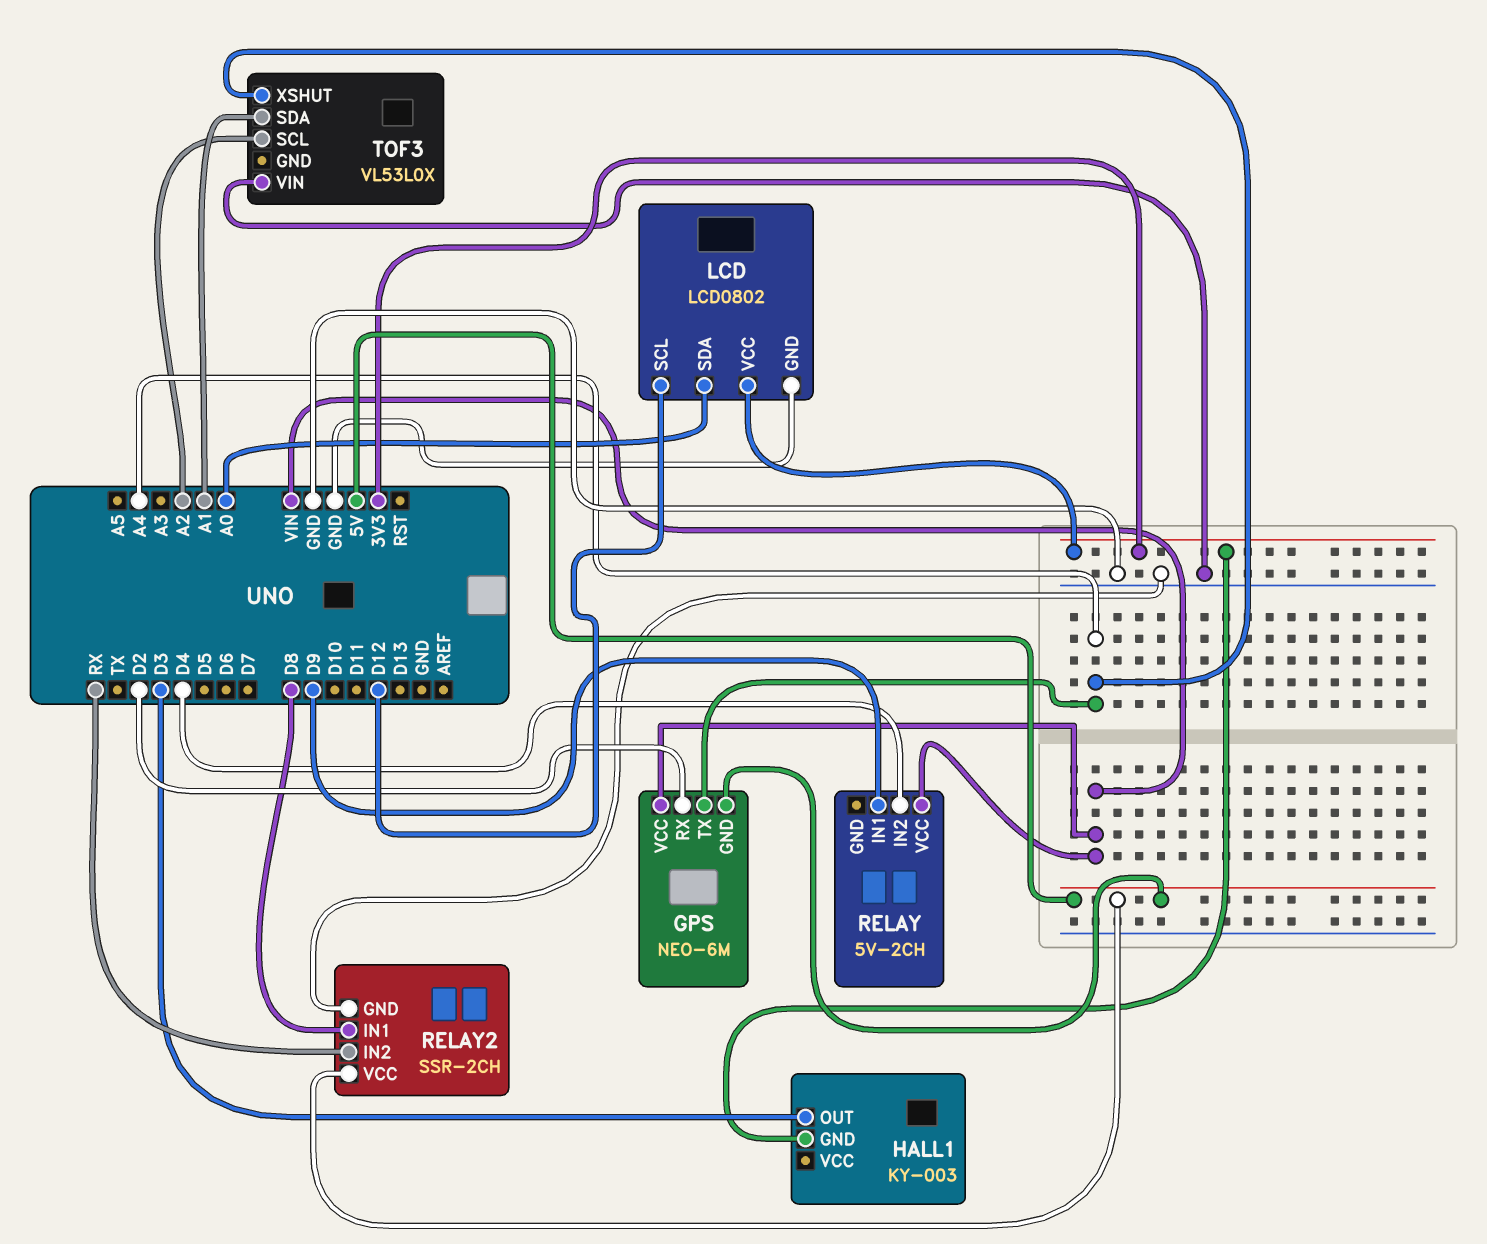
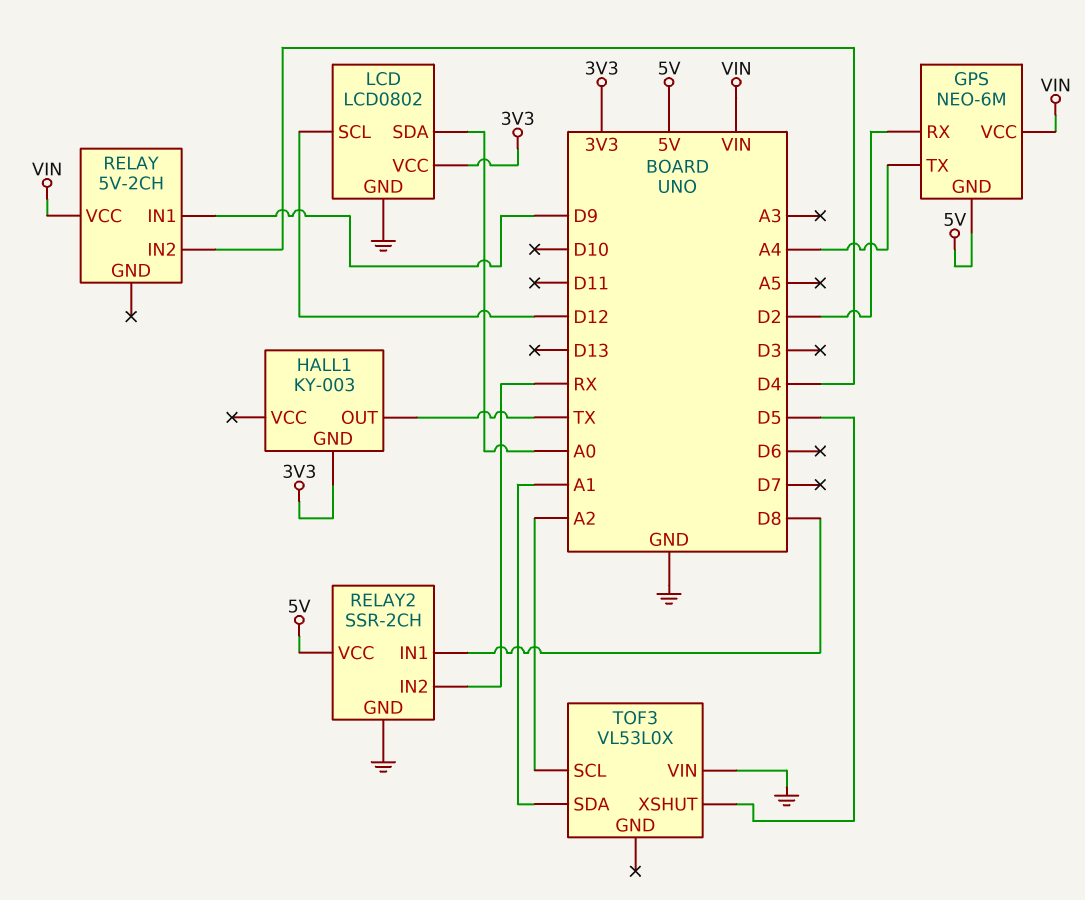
HALL1 pin OUT: D3 -> TX
TOF3 pin XSHUT: A4 -> D5

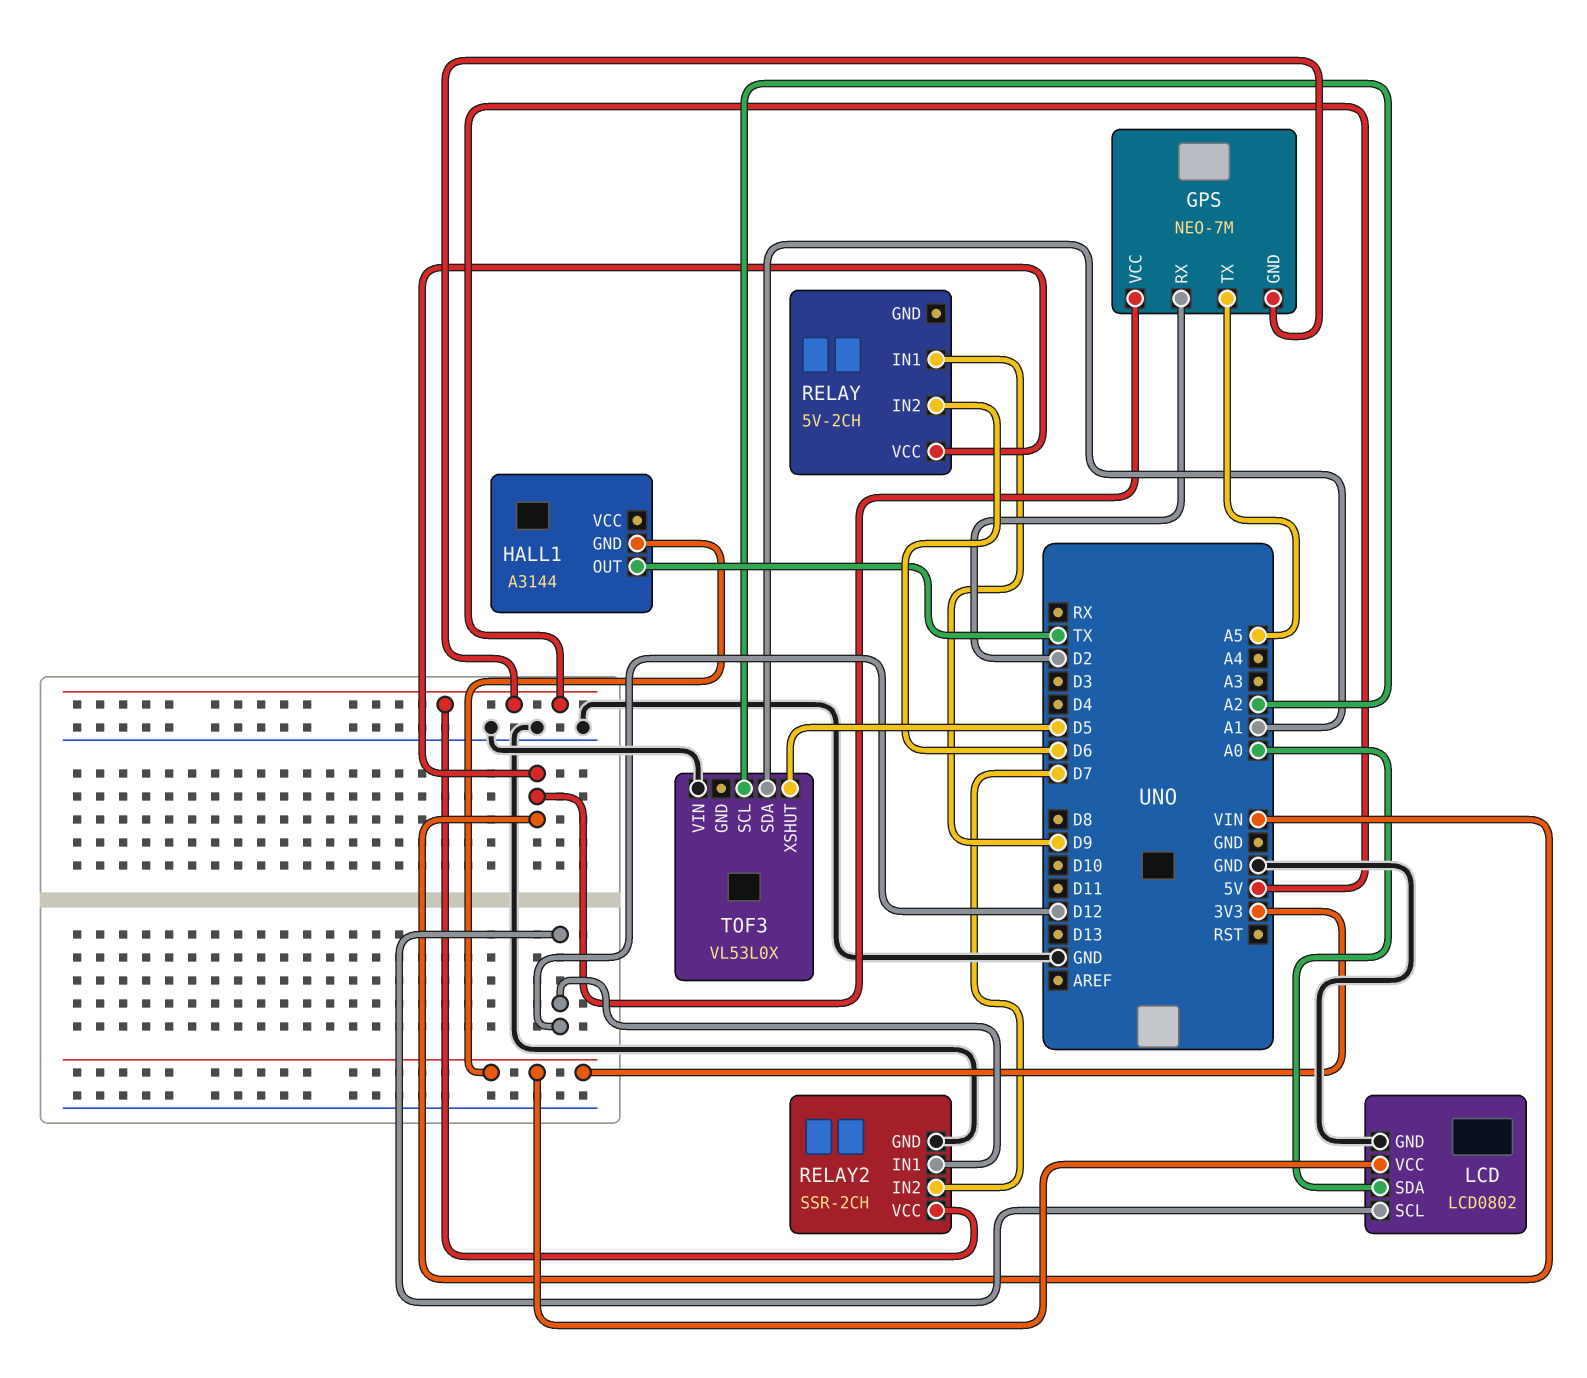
GPS: NEO-6M -> NEO-7M
GPS pin TX: A4 -> A5
HALL1: KY-003 -> A3144
RELAY pin IN2: D4 -> D6
RELAY2 pin IN1: D8 -> D12
RELAY2 pin IN2: RX -> D7

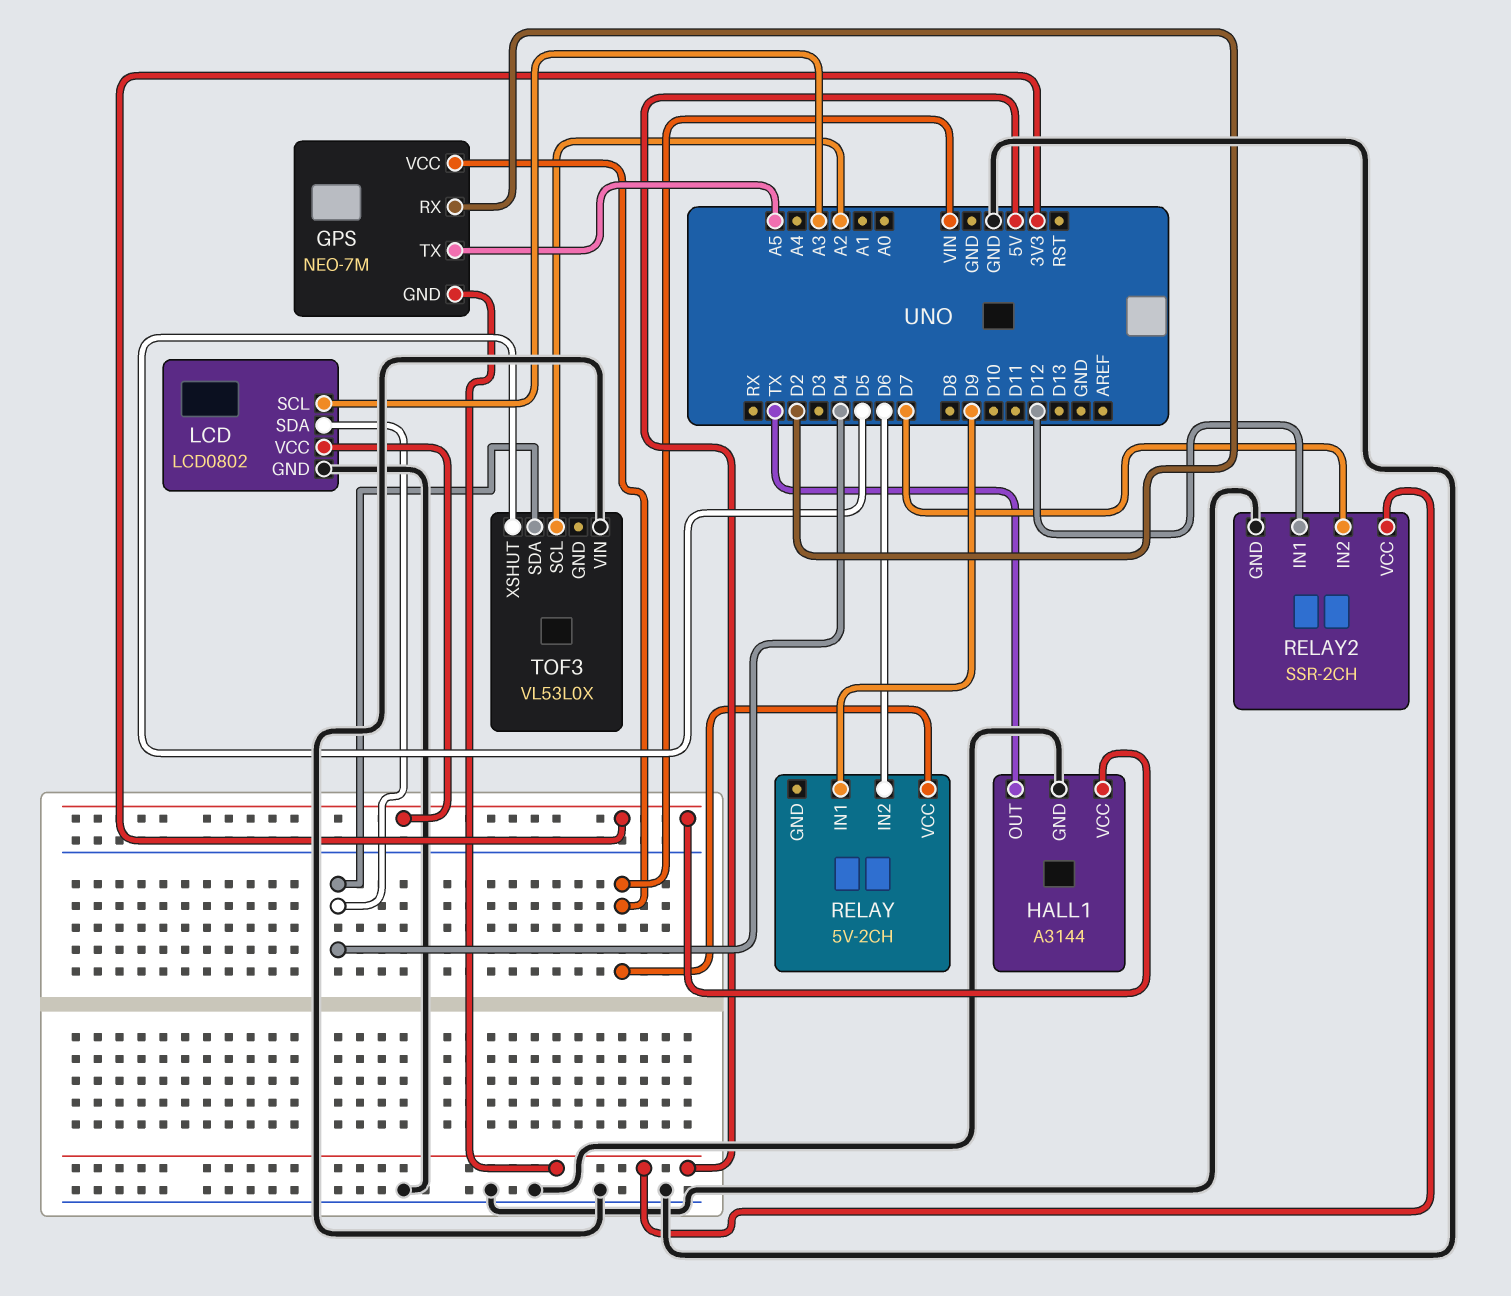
HALL1 pin GND: 3V3 -> GND
HALL1 pin VCC: none -> 3V3
LCD pin SCL: D12 -> A3
LCD pin SDA: A0 -> D4
TOF3 pin SDA: A1 -> D4

